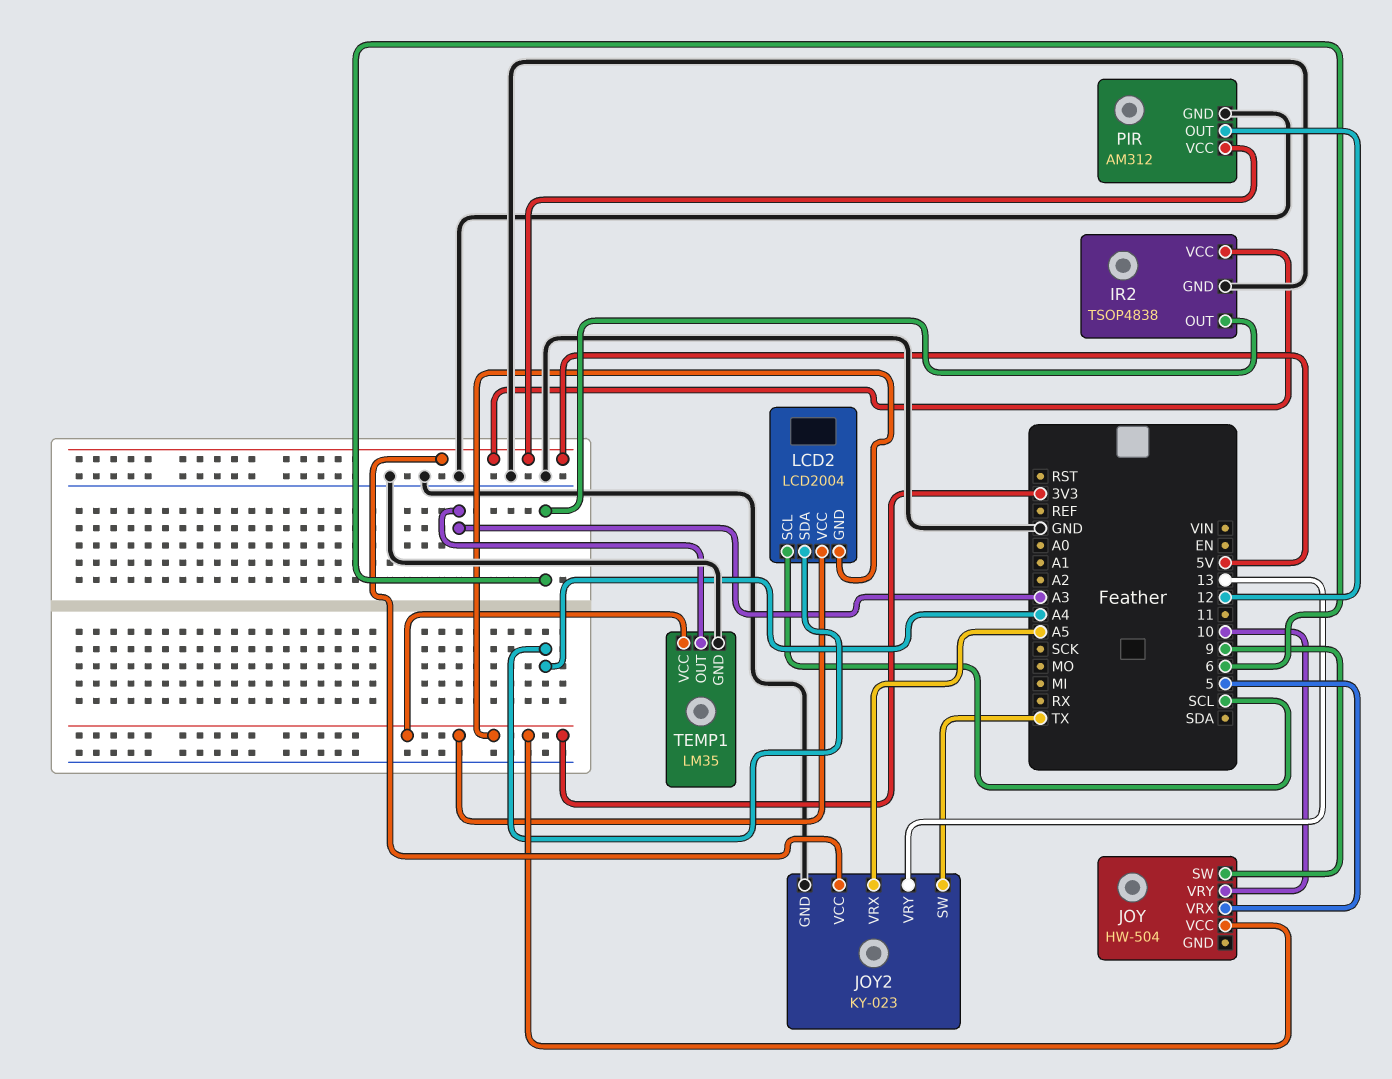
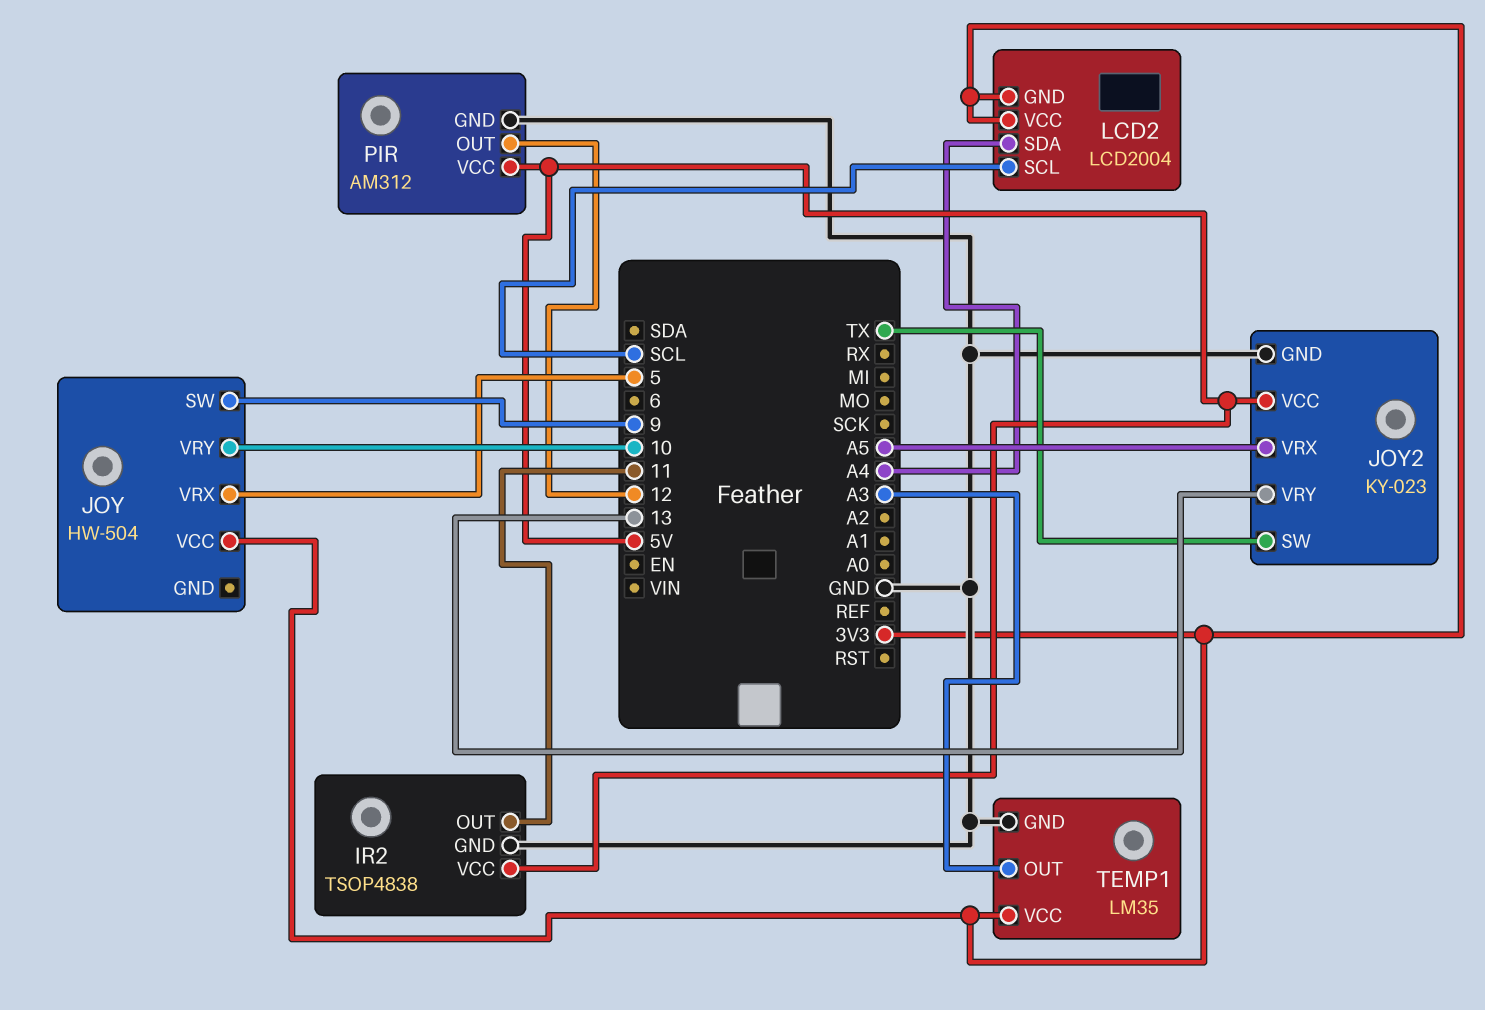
IR2 pin OUT: 6 -> 11

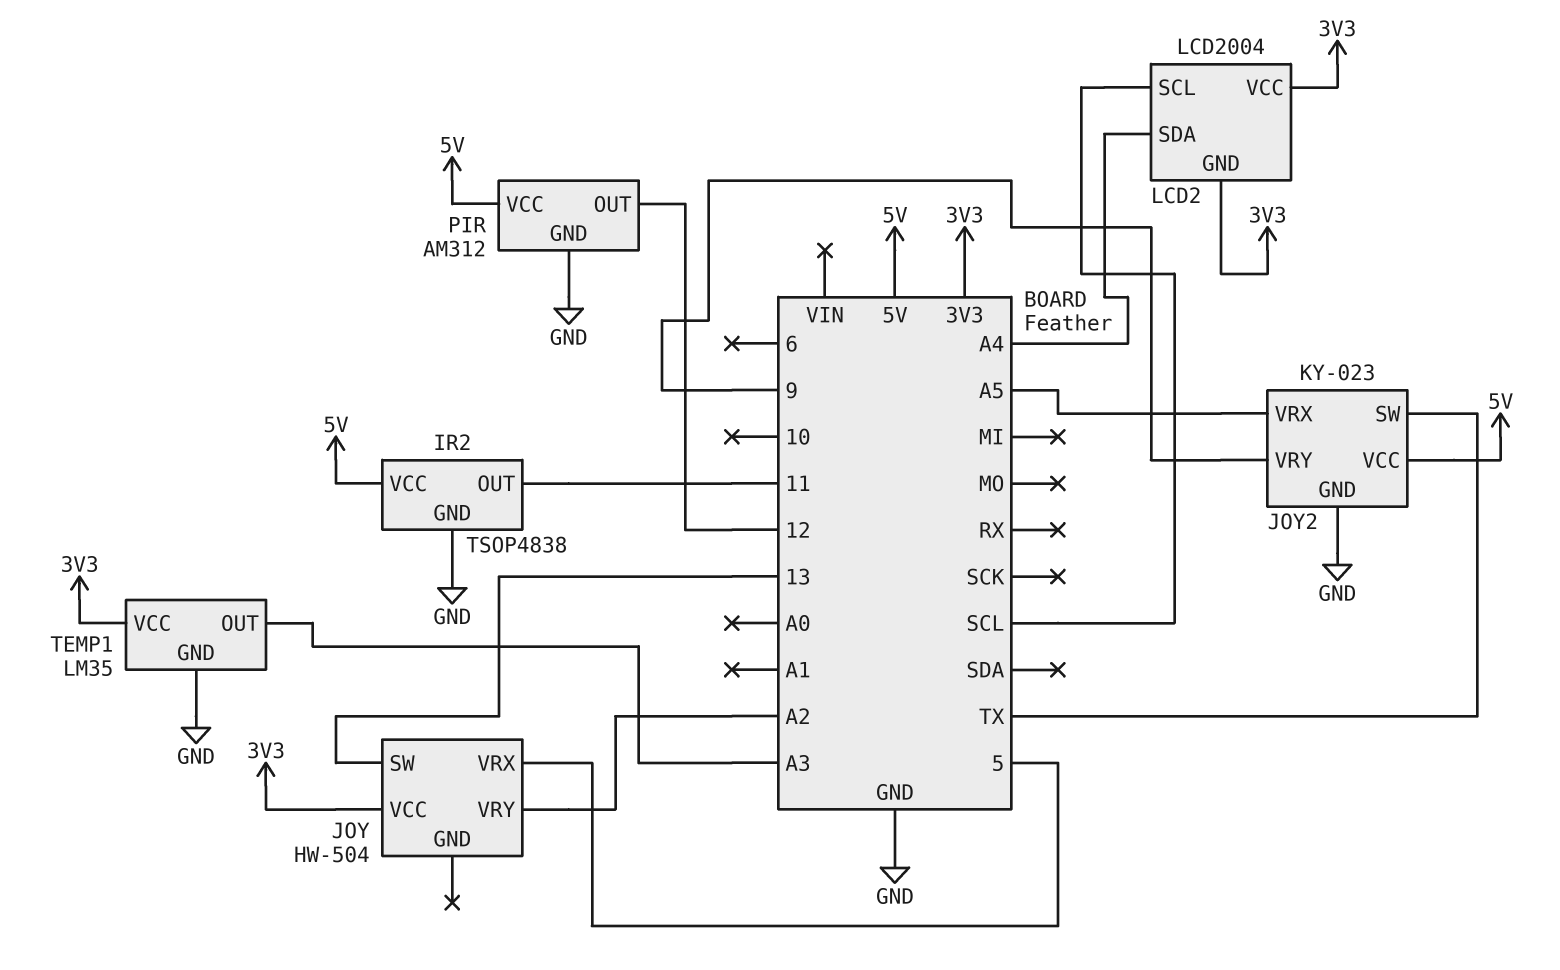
JOY pin SW: 9 -> 13
JOY pin VRY: 10 -> A2
JOY2 pin VRY: 13 -> 9

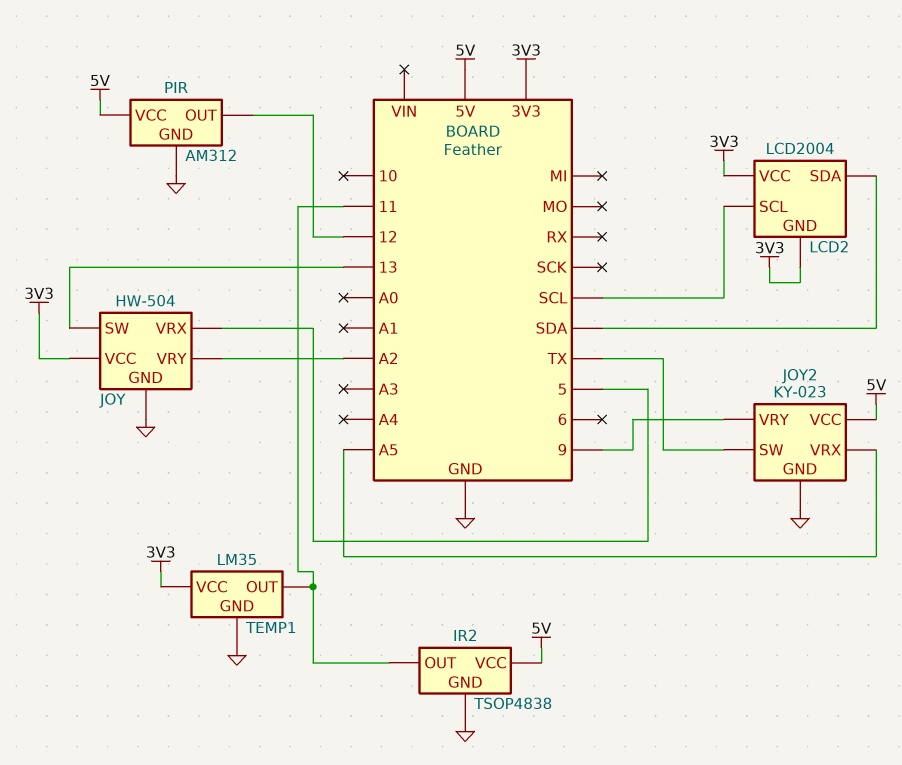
JOY pin GND: none -> GND
LCD2 pin SDA: A4 -> SDA
TEMP1 pin OUT: A3 -> 11

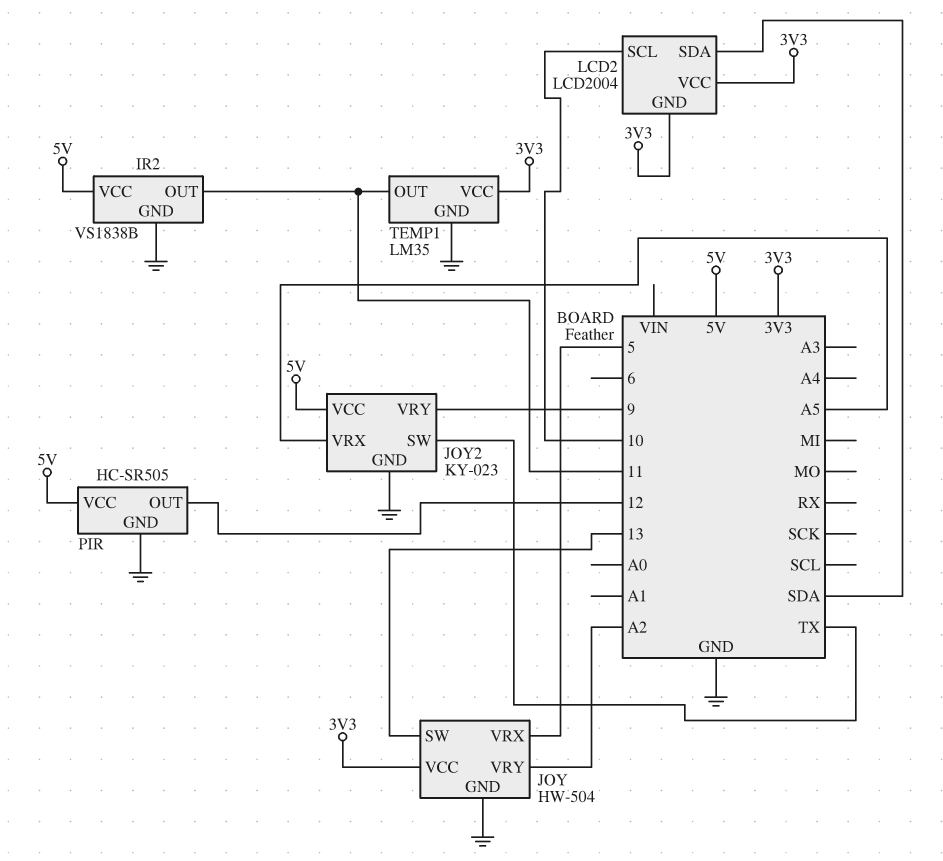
IR2: TSOP4838 -> VS1838B
LCD2 pin SCL: SCL -> 10
PIR: AM312 -> HC-SR505

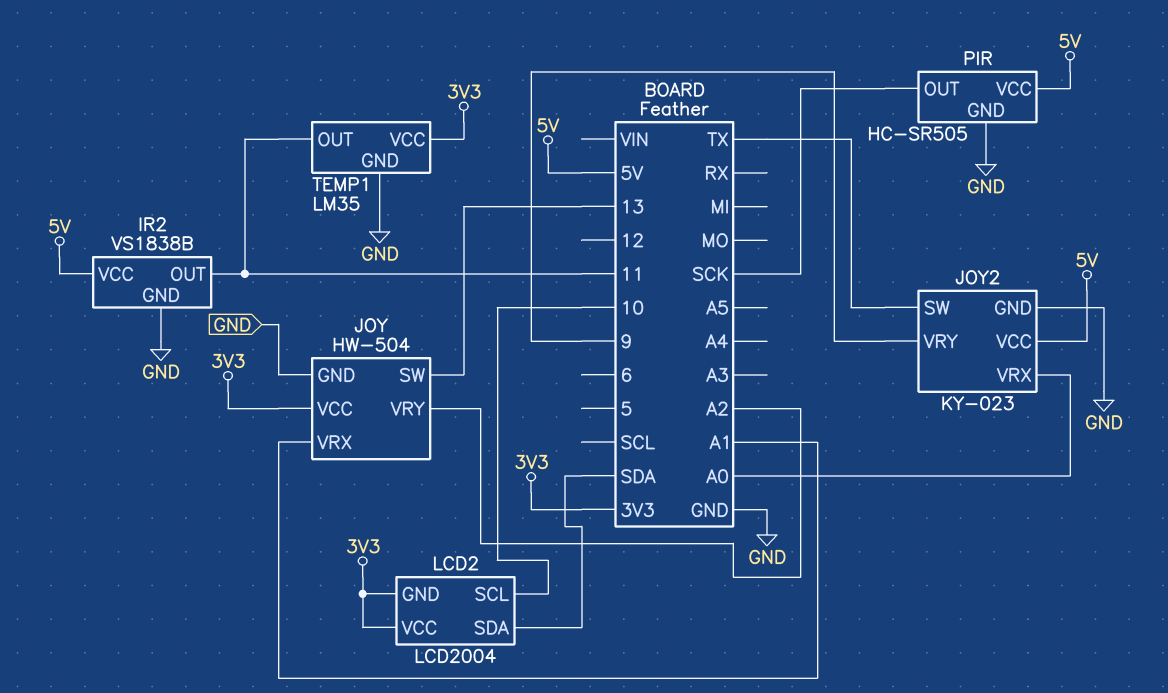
JOY pin VRX: 5 -> A1
JOY2 pin VRX: A5 -> A0
PIR pin OUT: 12 -> SCK

